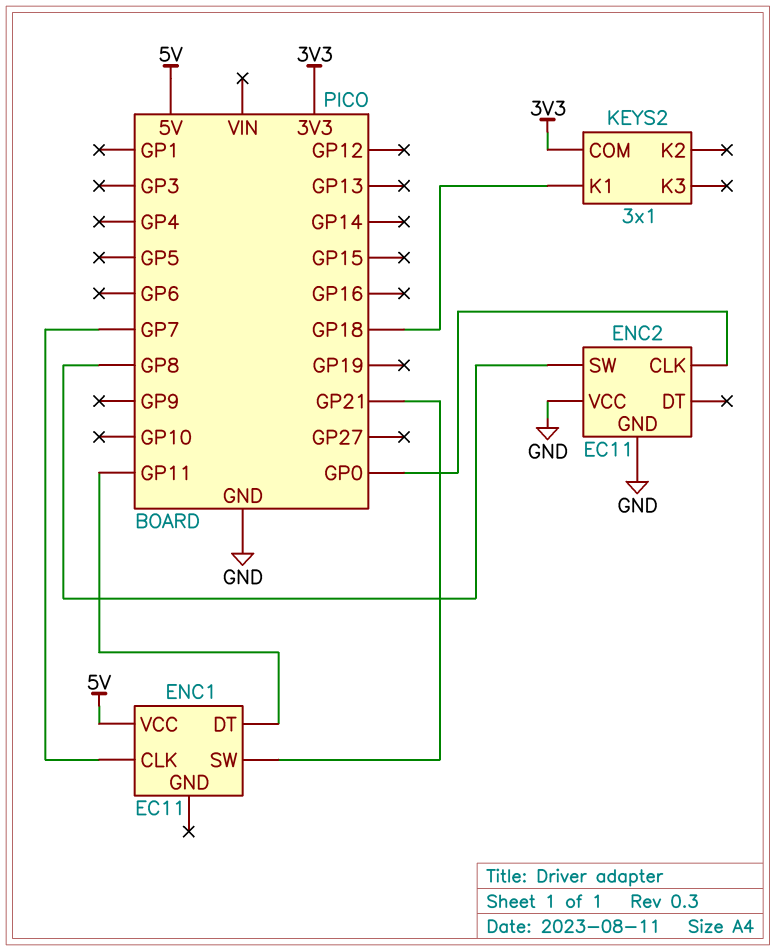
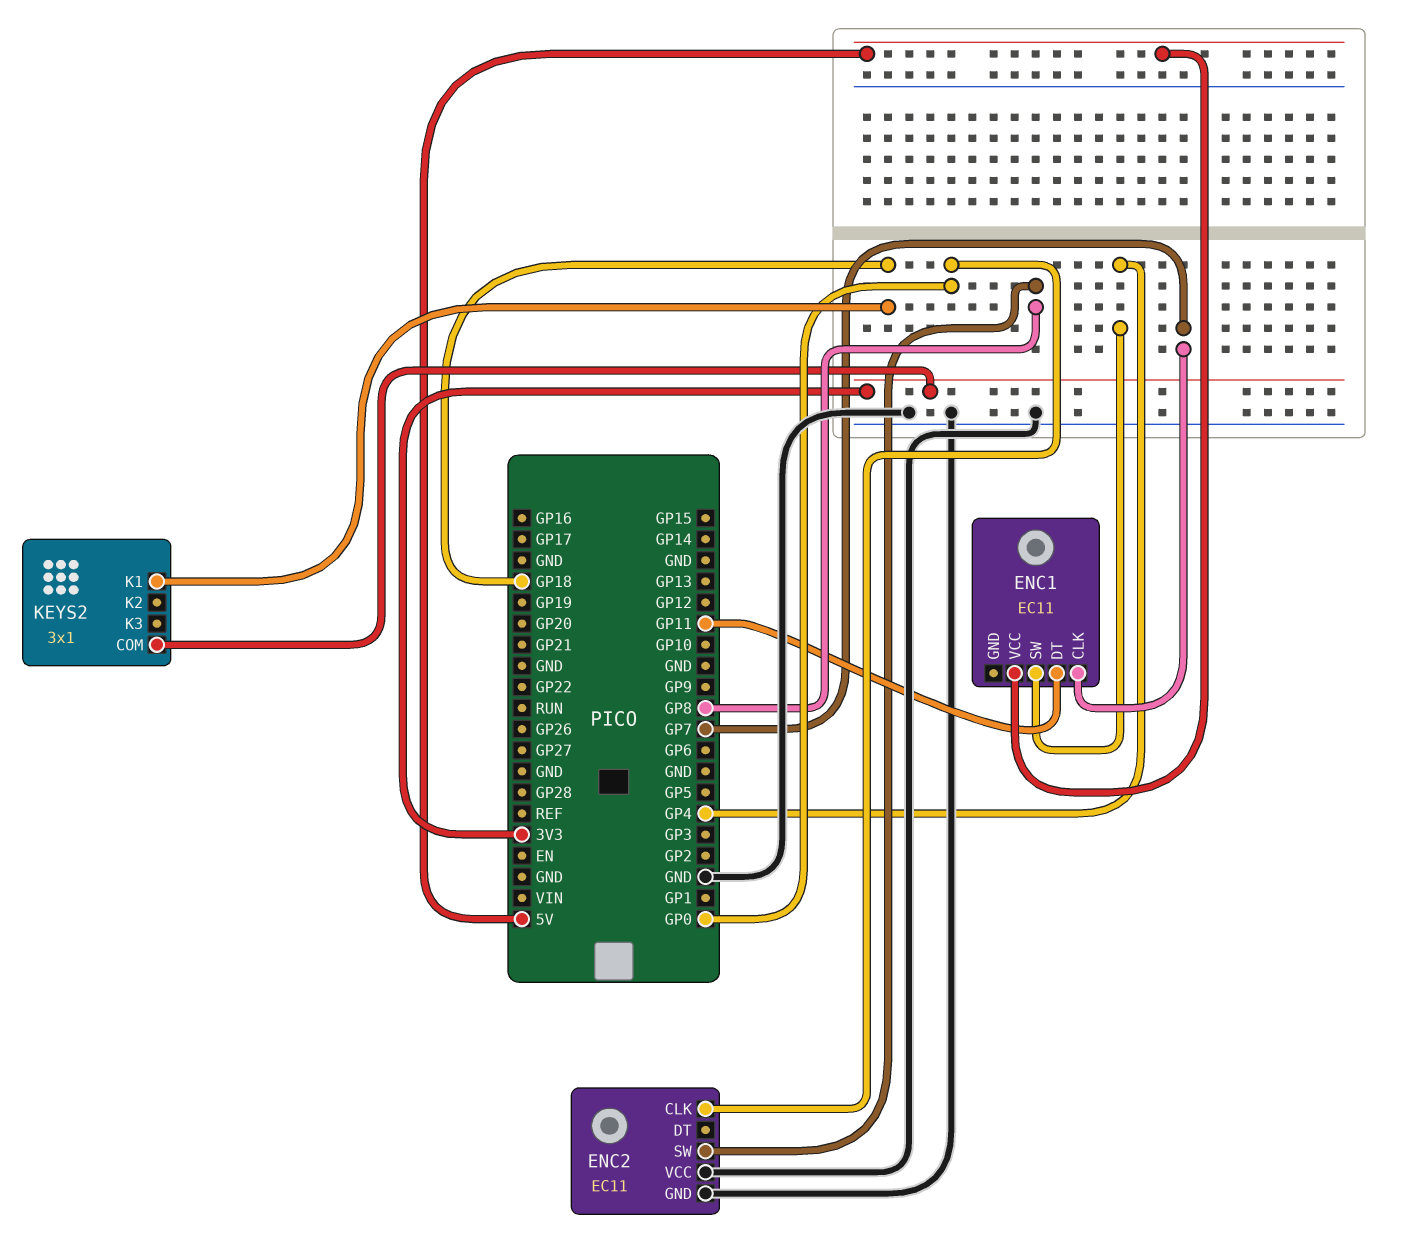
ENC1 pin SW: GP21 -> GP4

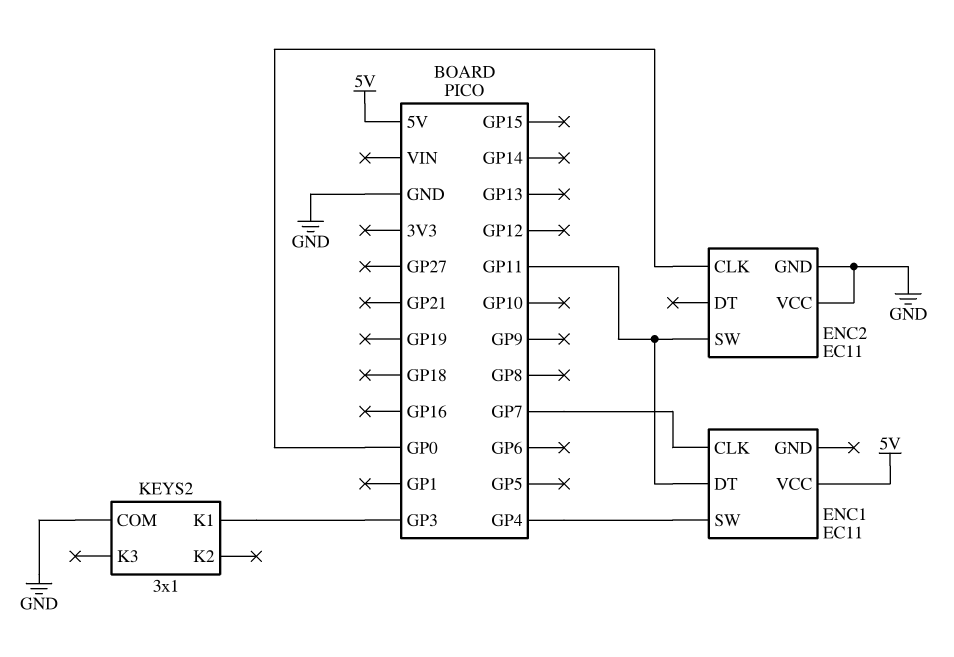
ENC2 pin SW: GP8 -> GP11
KEYS2 pin COM: 3V3 -> GND
KEYS2 pin K1: GP18 -> GP3

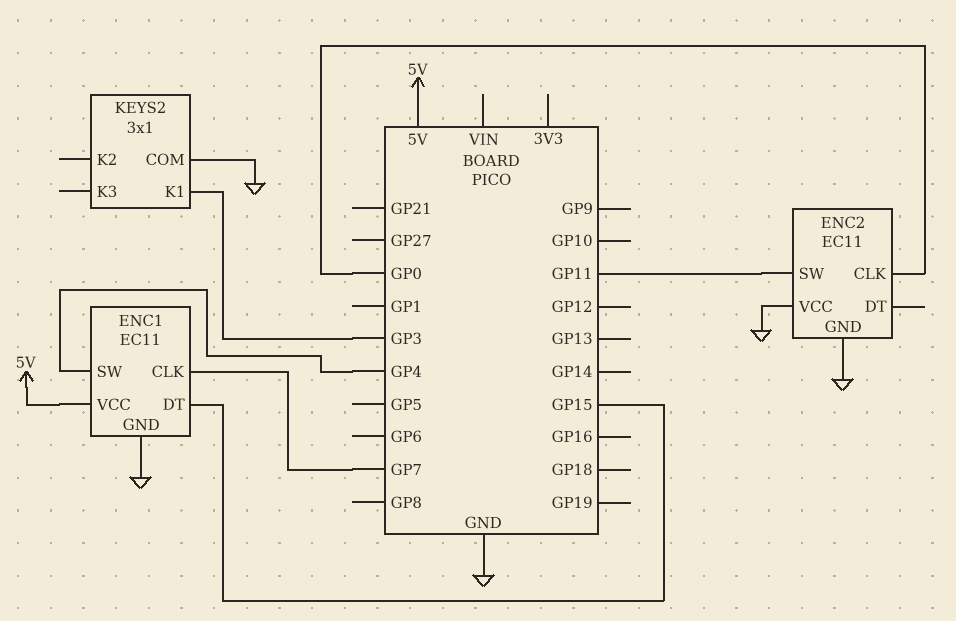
ENC1 pin DT: GP11 -> GP15
ENC1 pin GND: none -> GND

